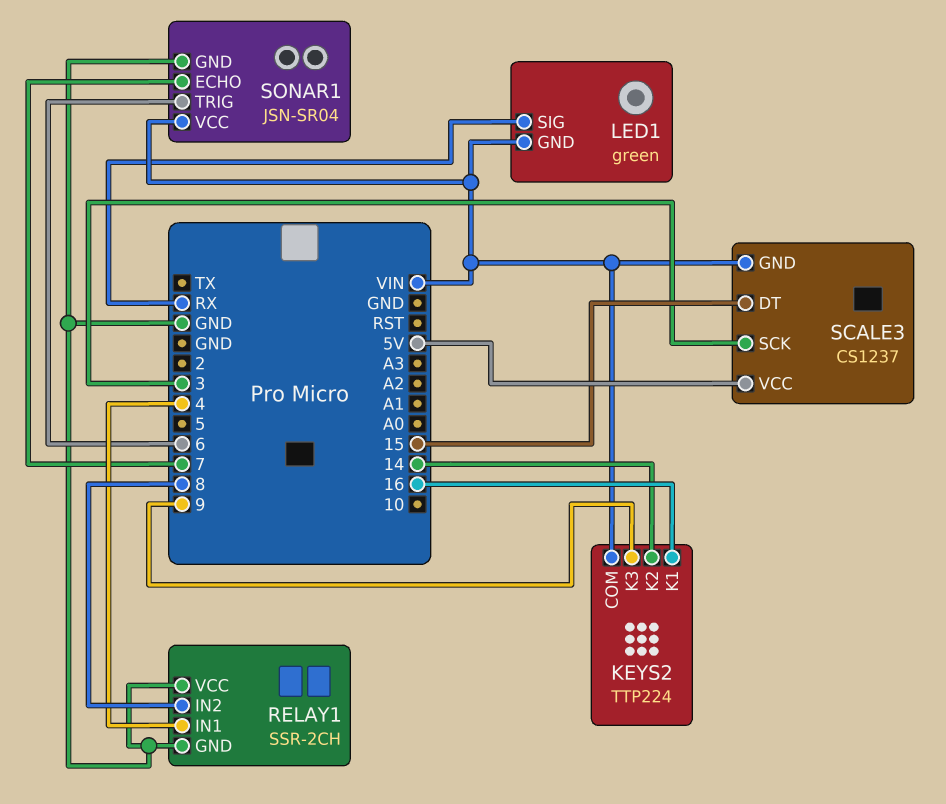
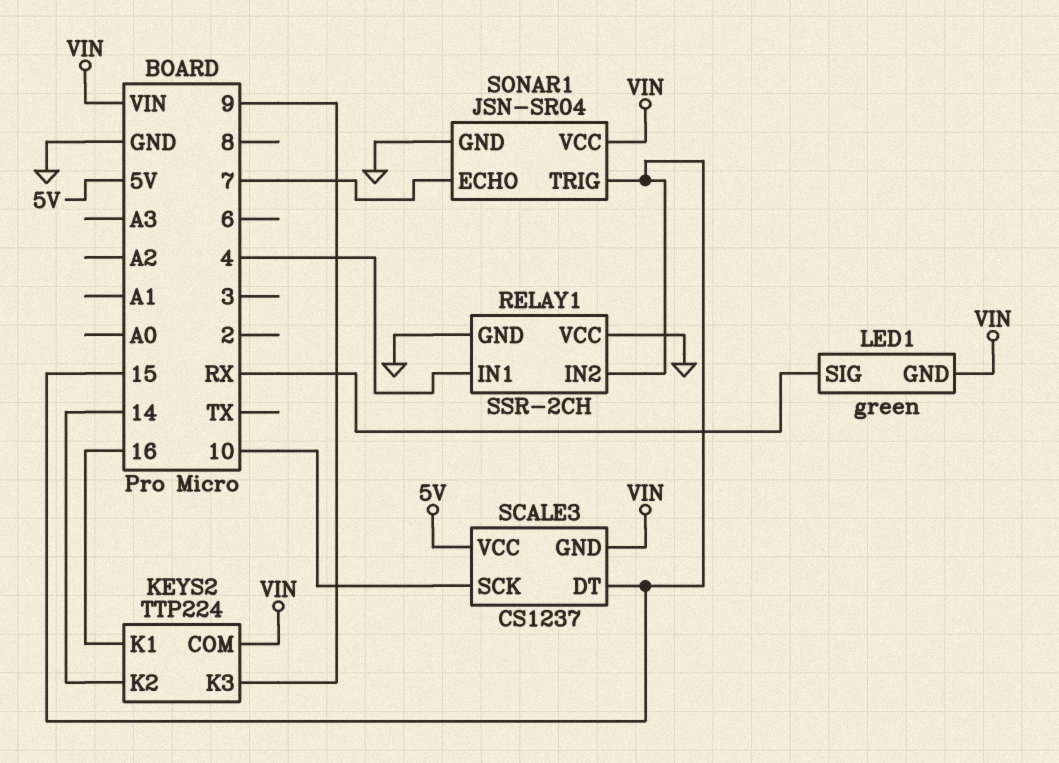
RELAY1 pin IN2: 8 -> 15
SCALE3 pin SCK: 3 -> 10
SONAR1 pin TRIG: 6 -> 15

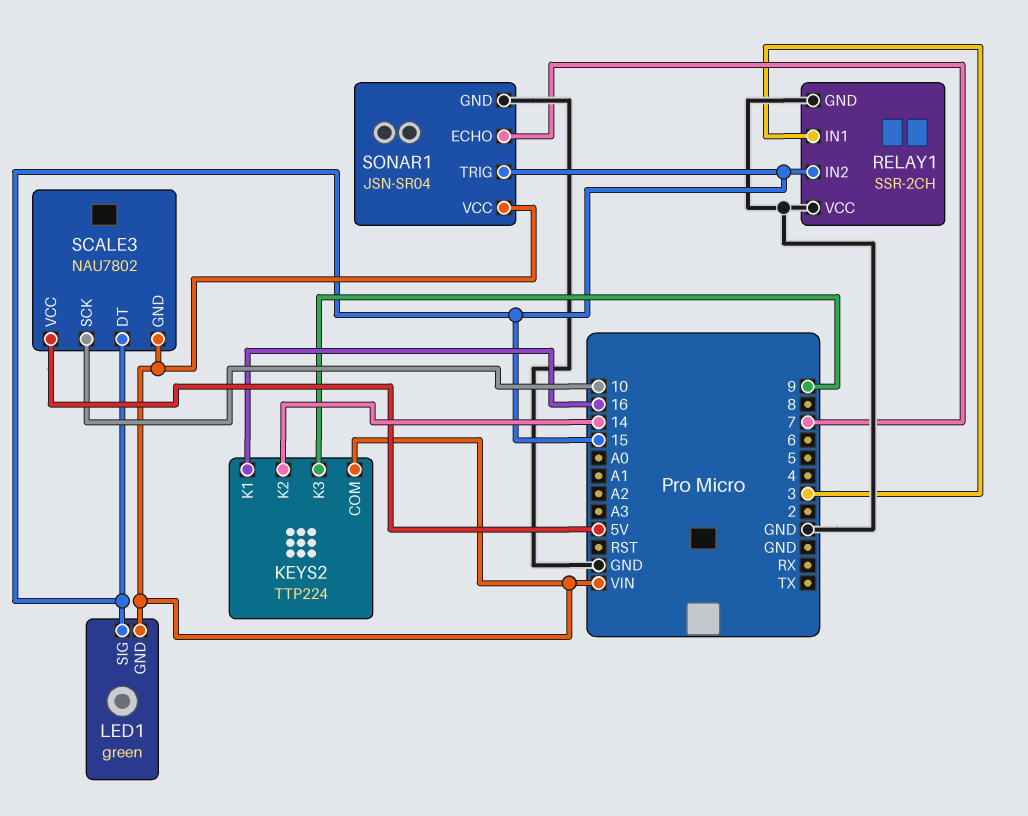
LED1 pin SIG: RX -> 15
RELAY1 pin IN1: 4 -> 3
SCALE3: CS1237 -> NAU7802

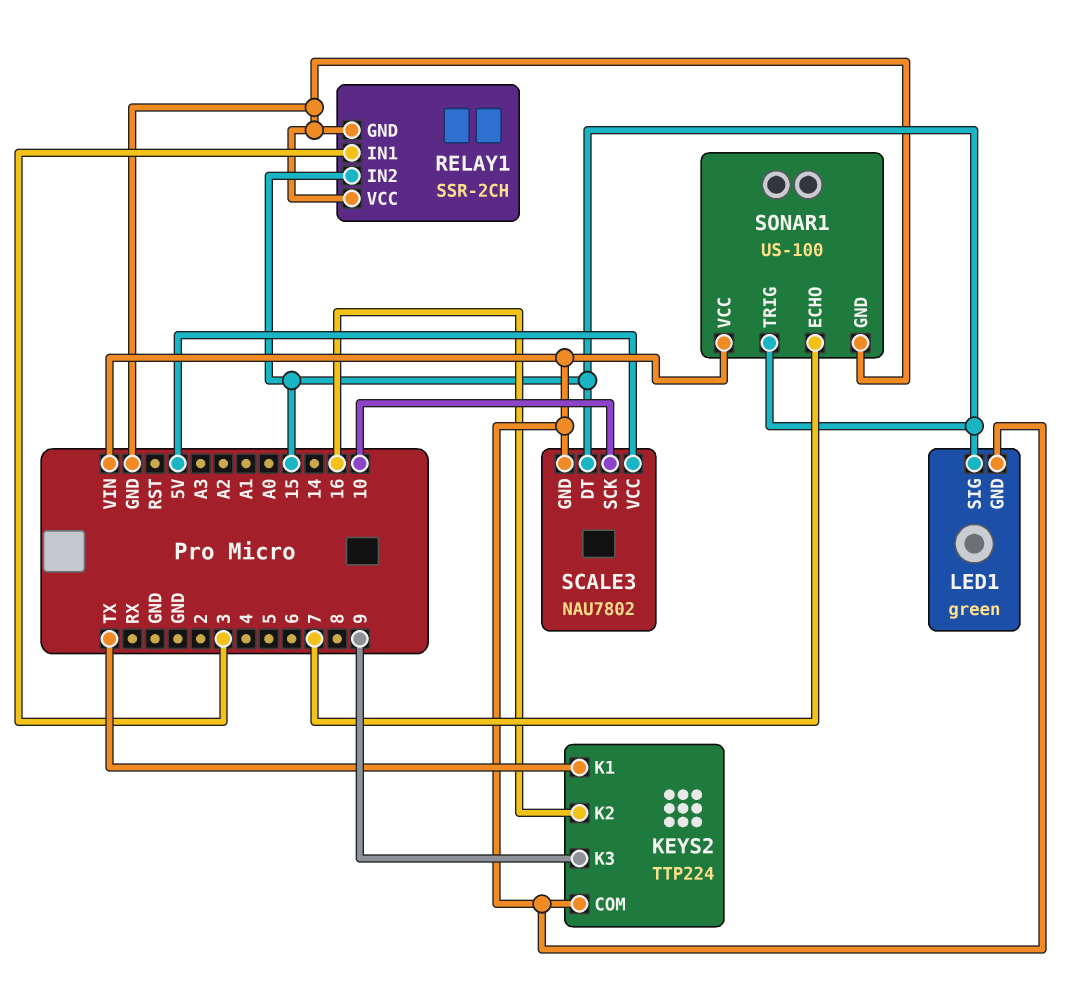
KEYS2 pin K1: 16 -> TX
KEYS2 pin K2: 14 -> 16
SONAR1: JSN-SR04 -> US-100

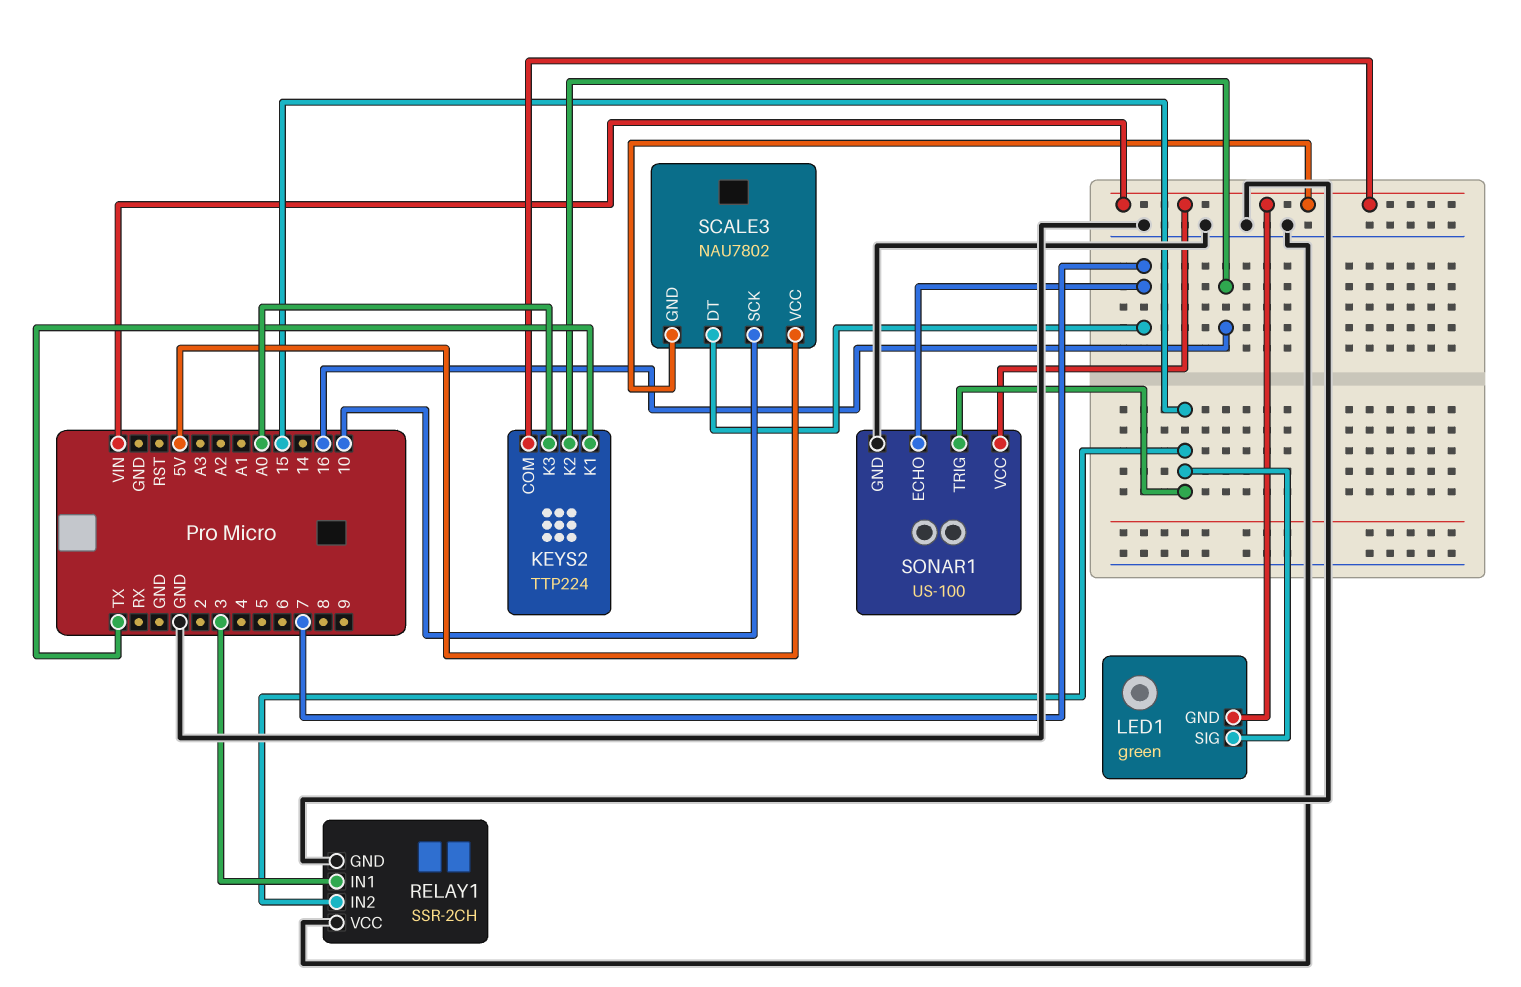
KEYS2 pin K3: 9 -> A0
SCALE3 pin DT: 15 -> 7

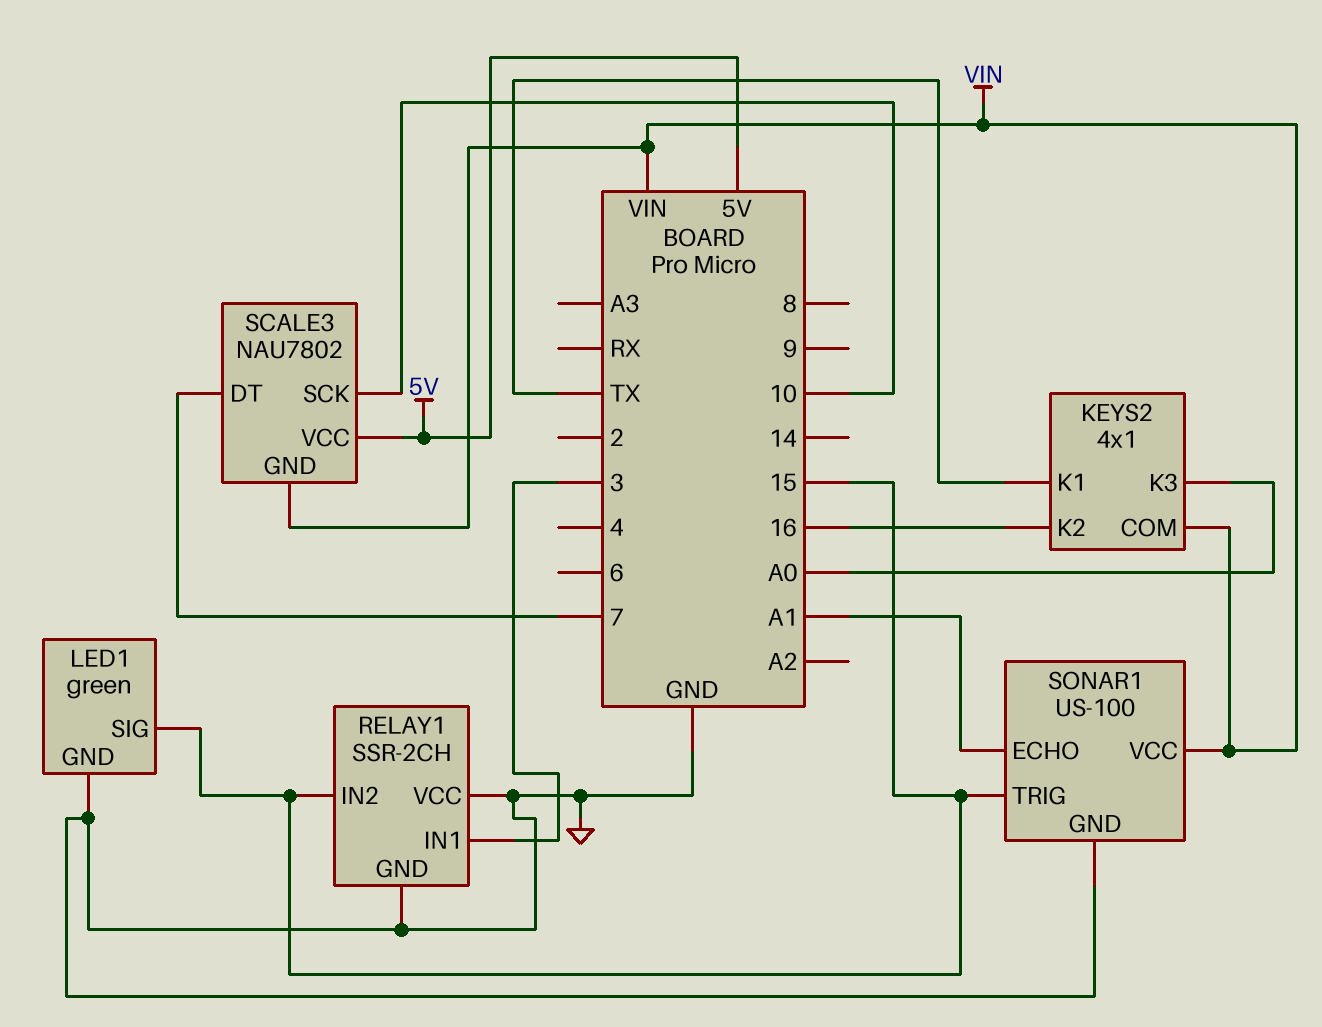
KEYS2: TTP224 -> 4x1
LED1 pin GND: VIN -> GND
SONAR1 pin ECHO: 7 -> A1

